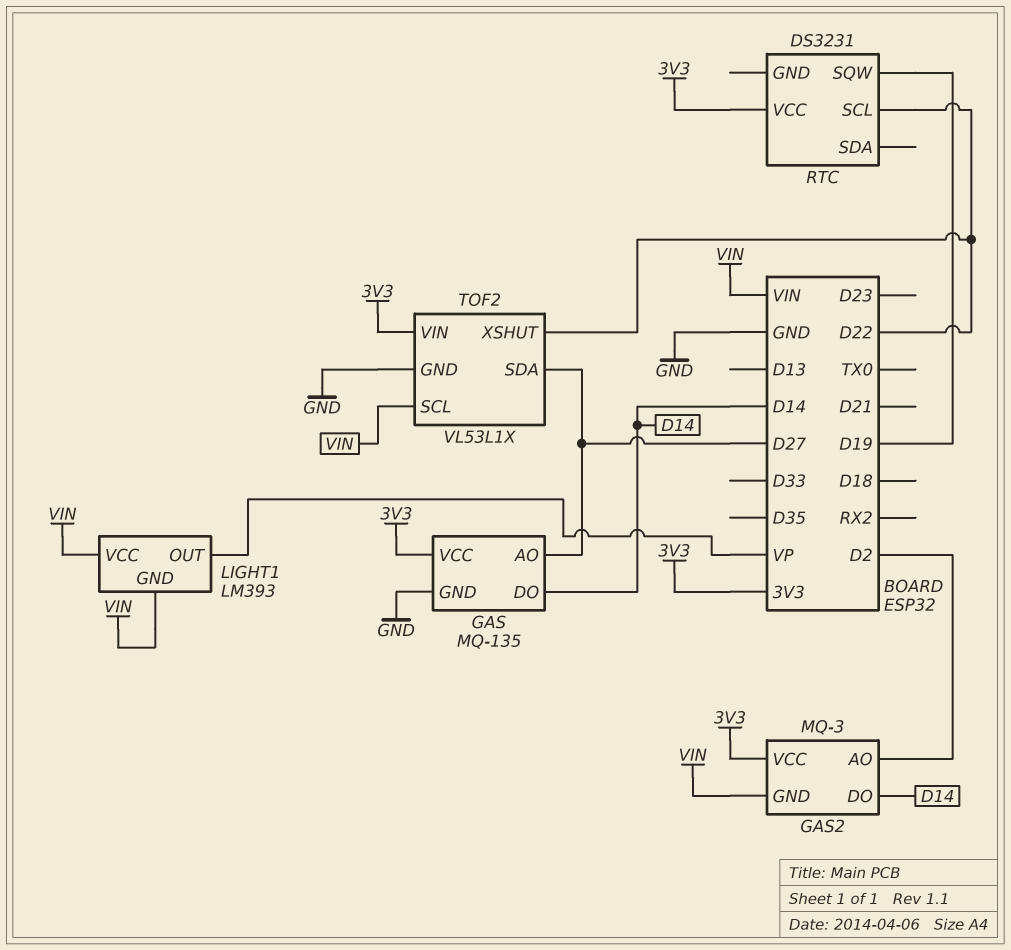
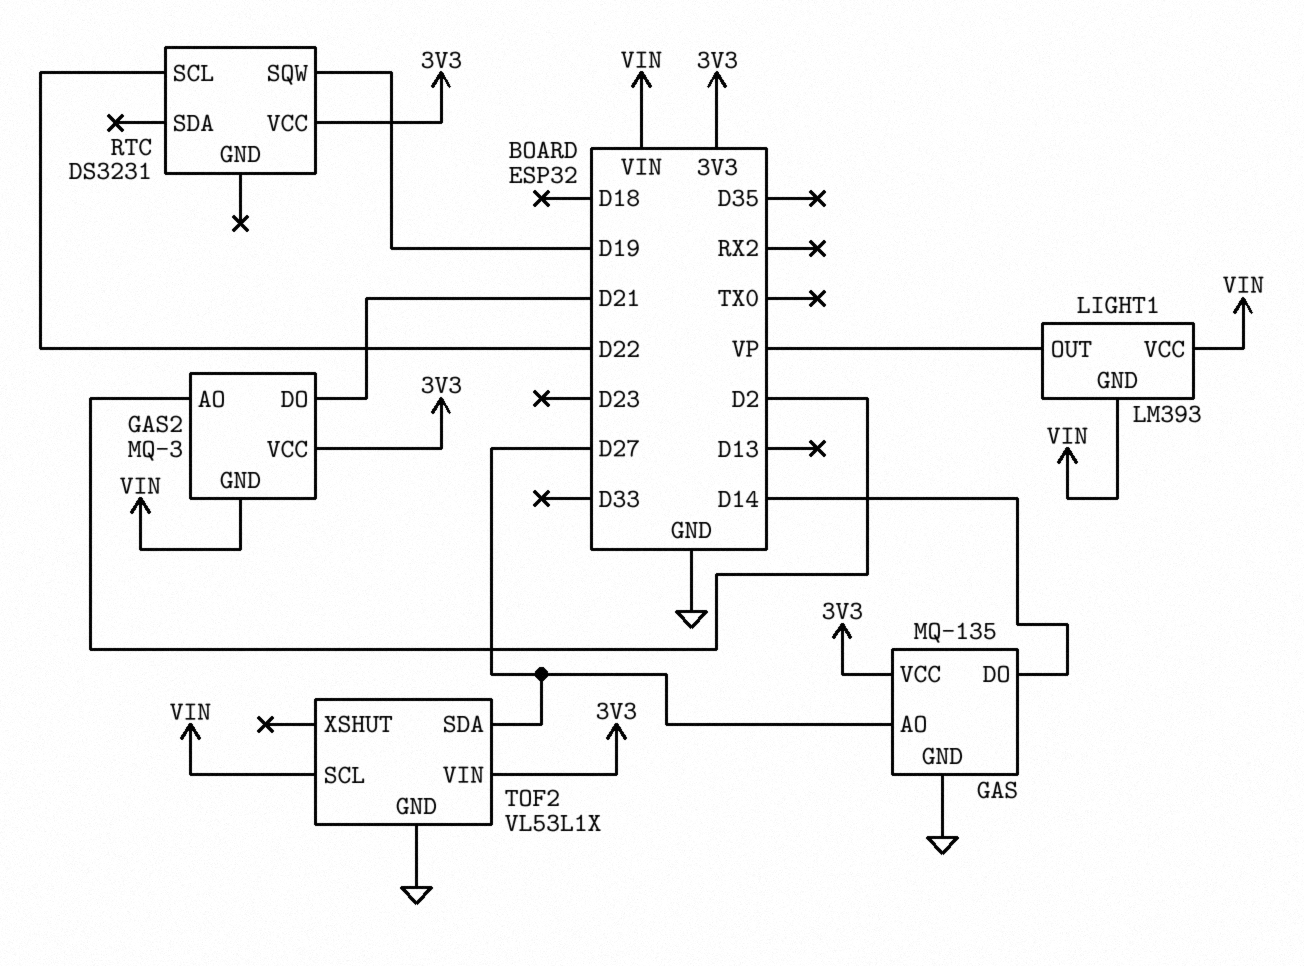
GAS2 pin DO: D14 -> D21
TOF2 pin XSHUT: D22 -> none

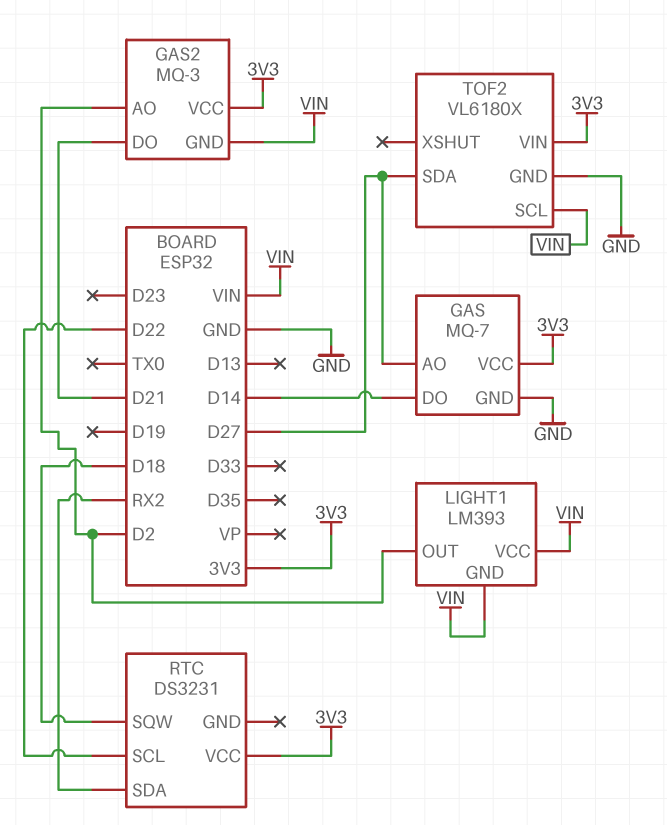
GAS: MQ-135 -> MQ-7
LIGHT1 pin OUT: VP -> D2
RTC pin SDA: none -> RX2
RTC pin SQW: D19 -> D18
TOF2: VL53L1X -> VL6180X

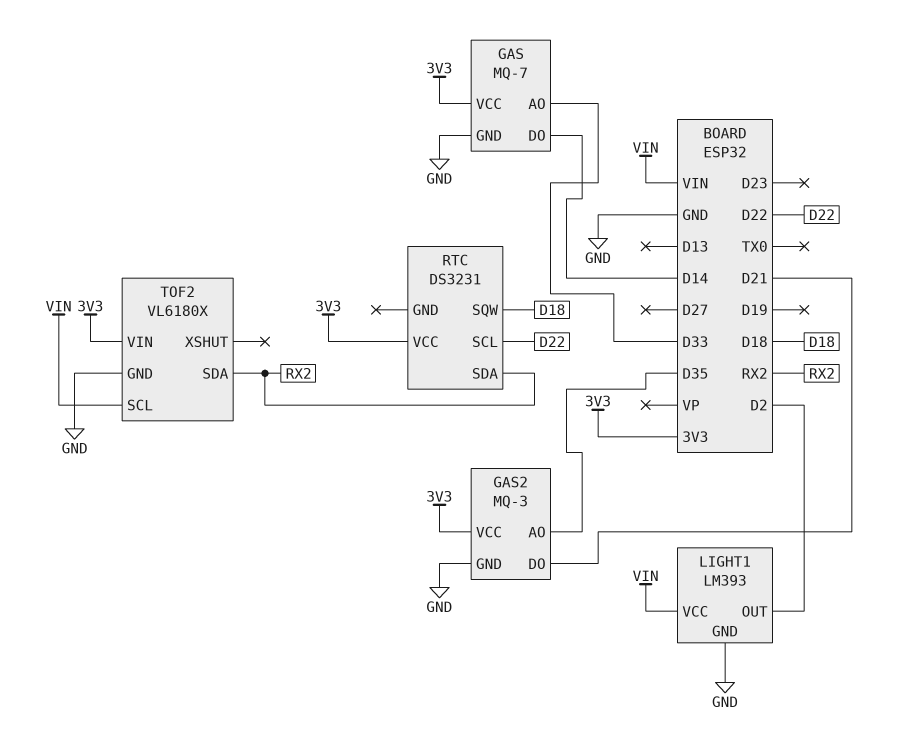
GAS pin AO: D27 -> D33
GAS2 pin AO: D2 -> D35
GAS2 pin GND: VIN -> GND
LIGHT1 pin GND: VIN -> GND
TOF2 pin SDA: D27 -> RX2

